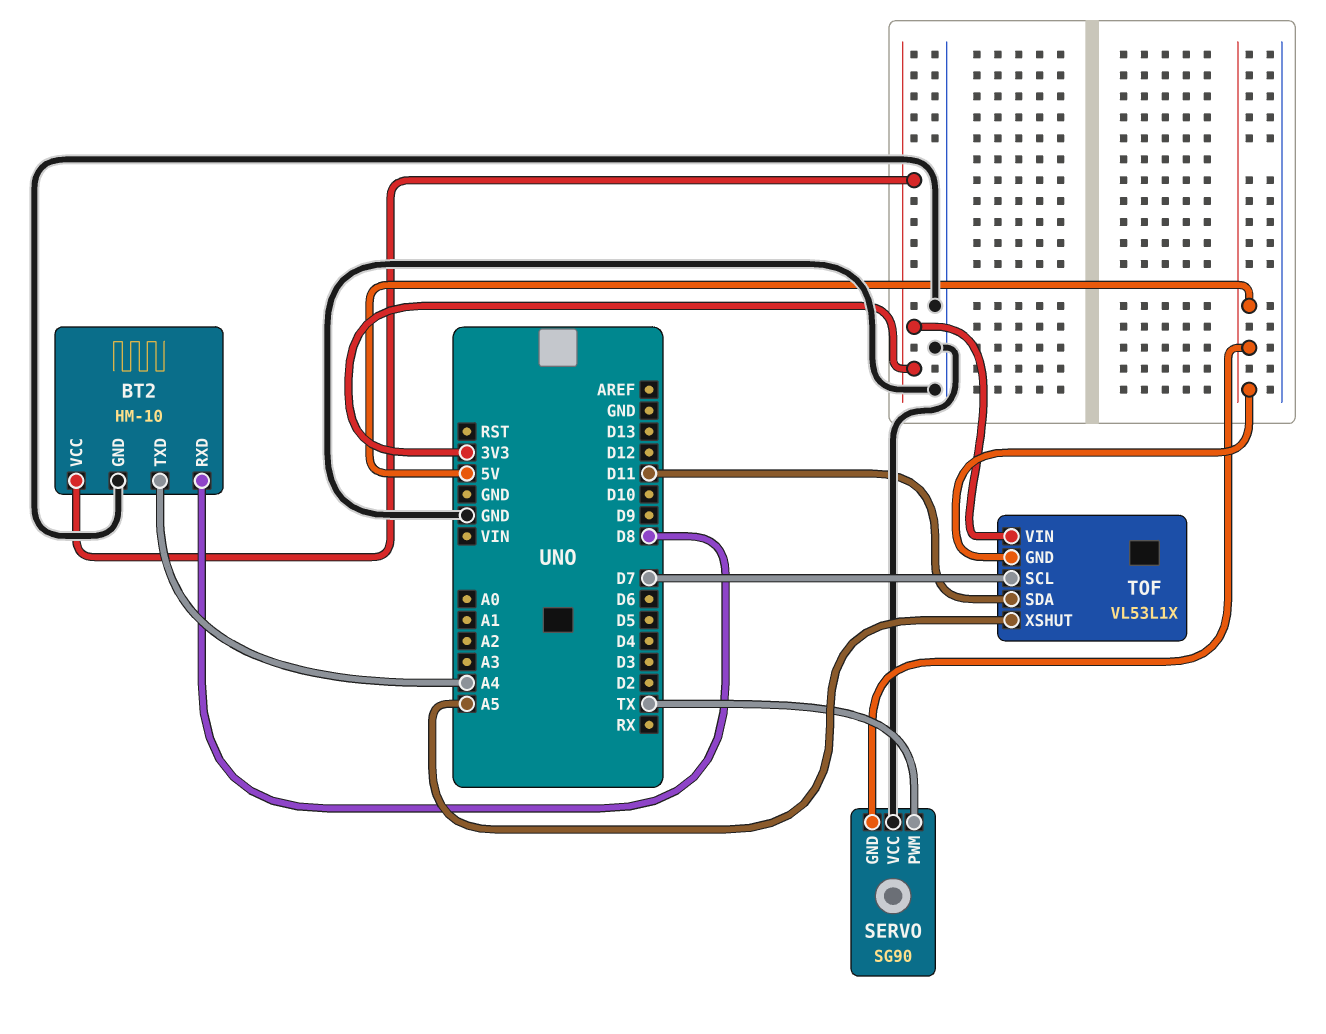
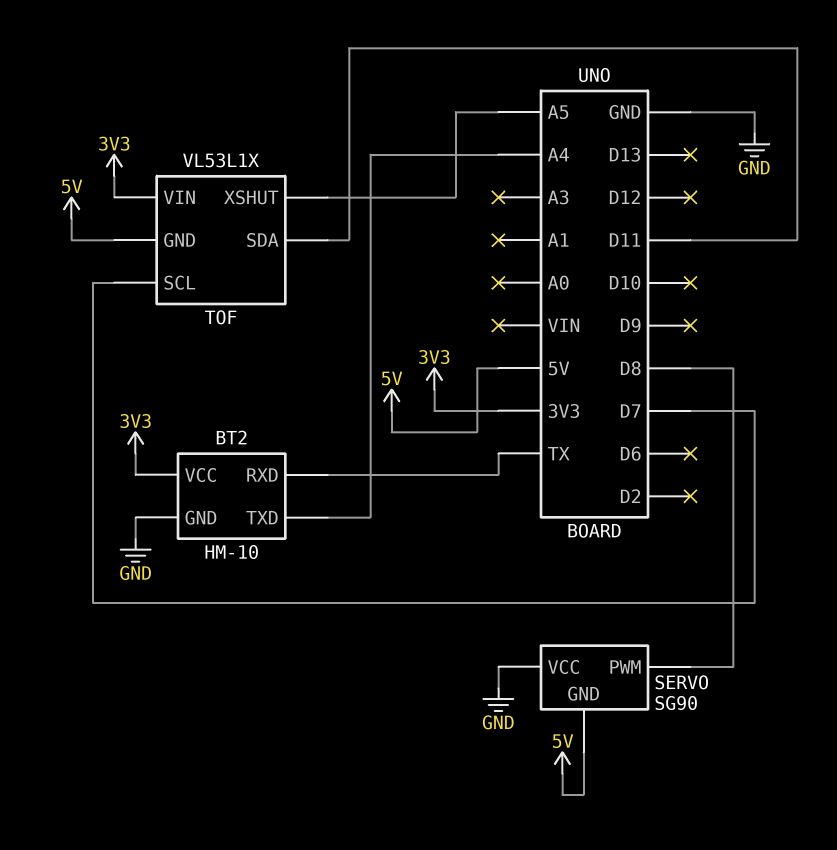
BT2 pin RXD: D8 -> TX
SERVO pin PWM: TX -> D8

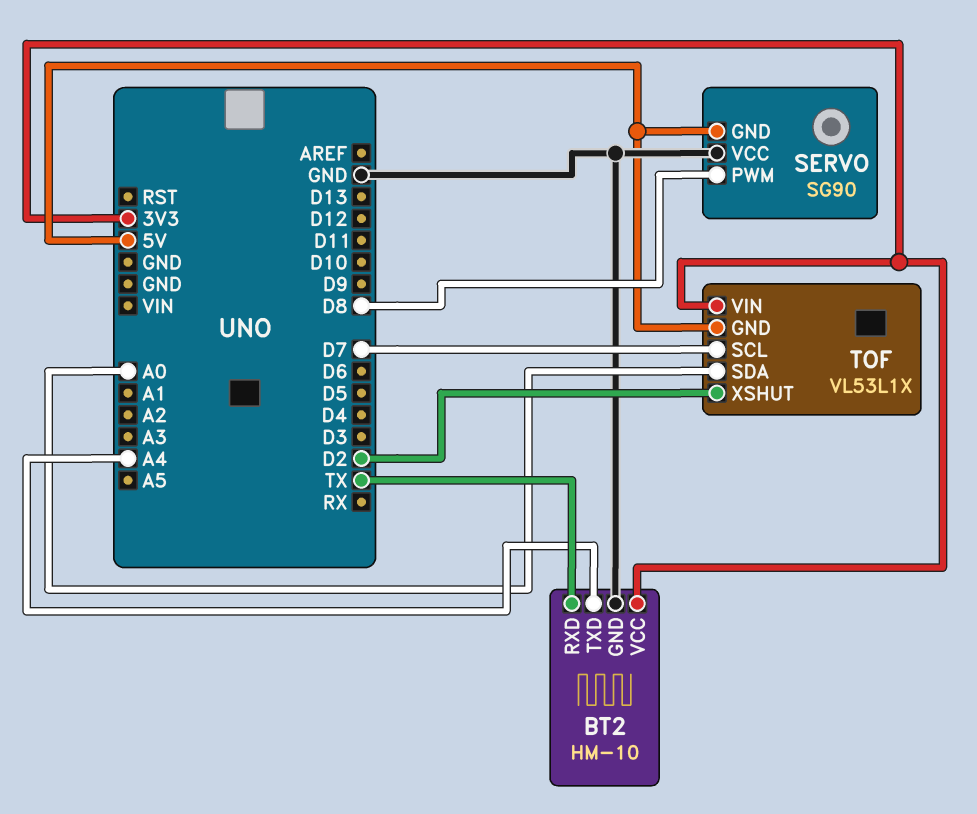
TOF pin SDA: D11 -> A0
TOF pin XSHUT: A5 -> D2

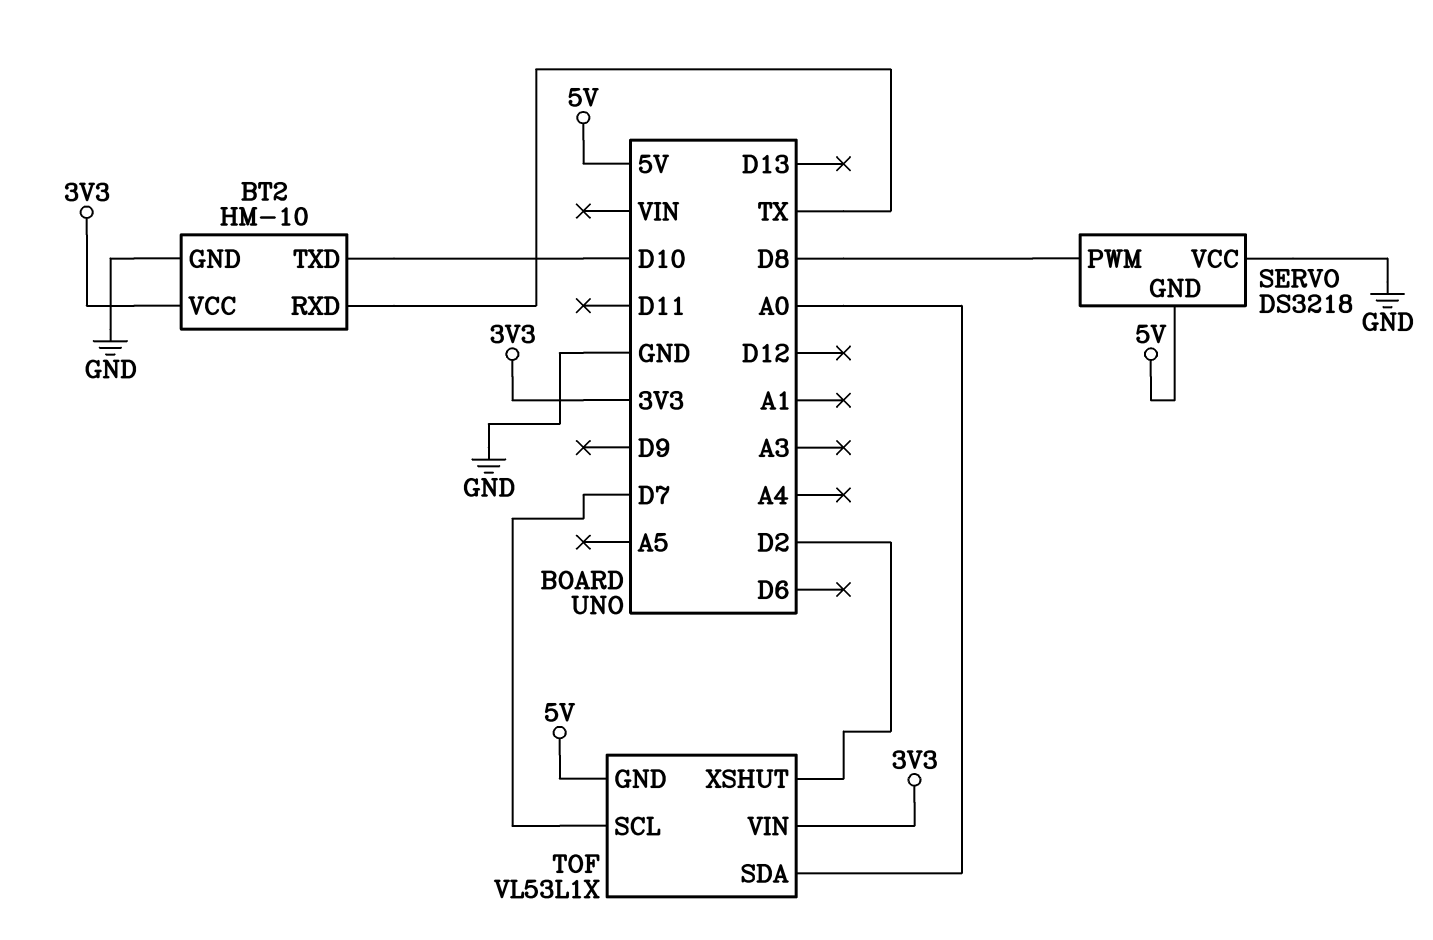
BT2 pin TXD: A4 -> D10
SERVO: SG90 -> DS3218

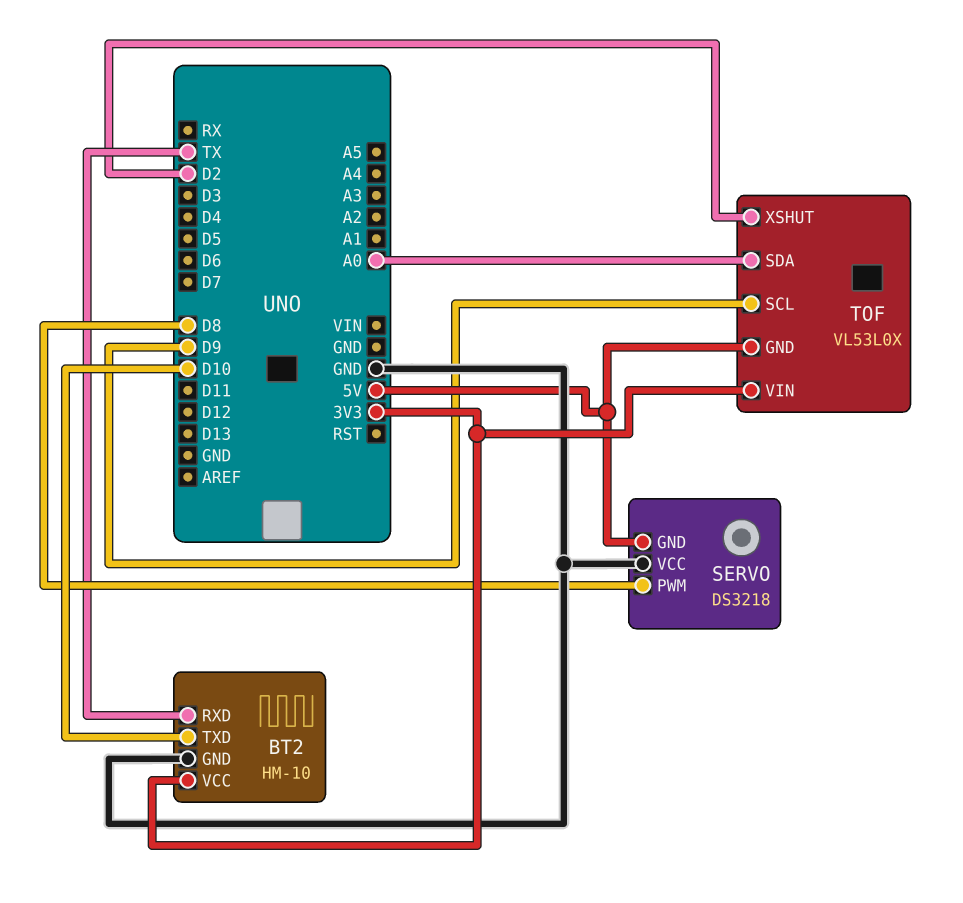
TOF: VL53L1X -> VL53L0X
TOF pin SCL: D7 -> D9

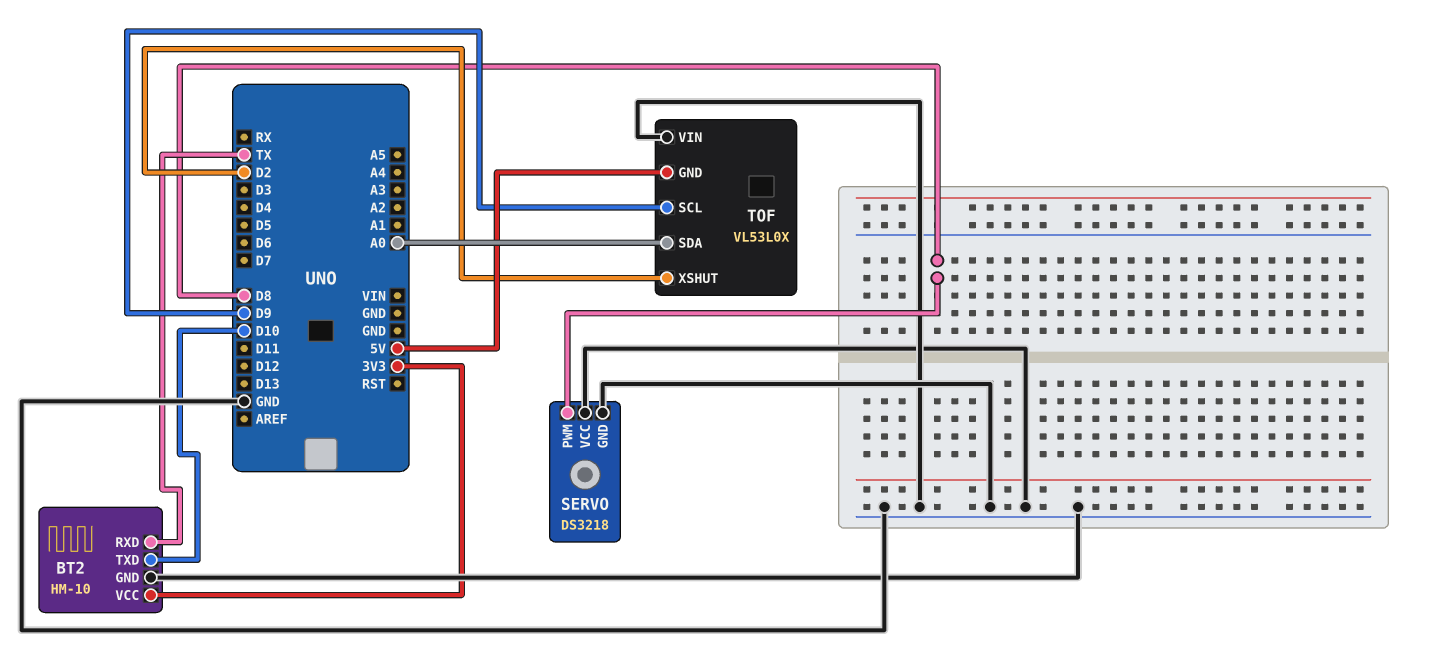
SERVO pin GND: 5V -> GND
TOF pin VIN: 3V3 -> GND

